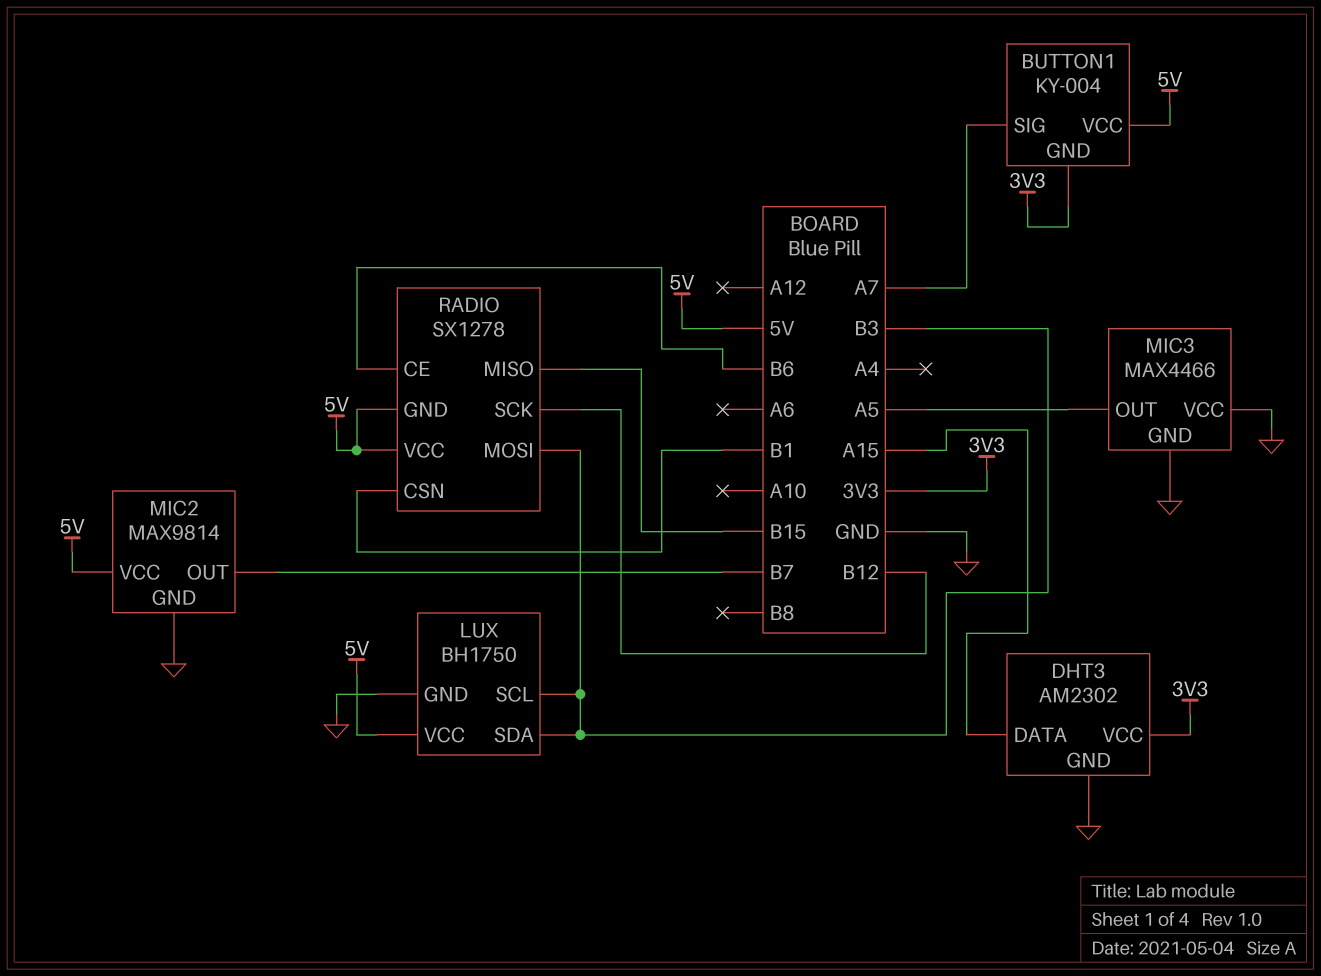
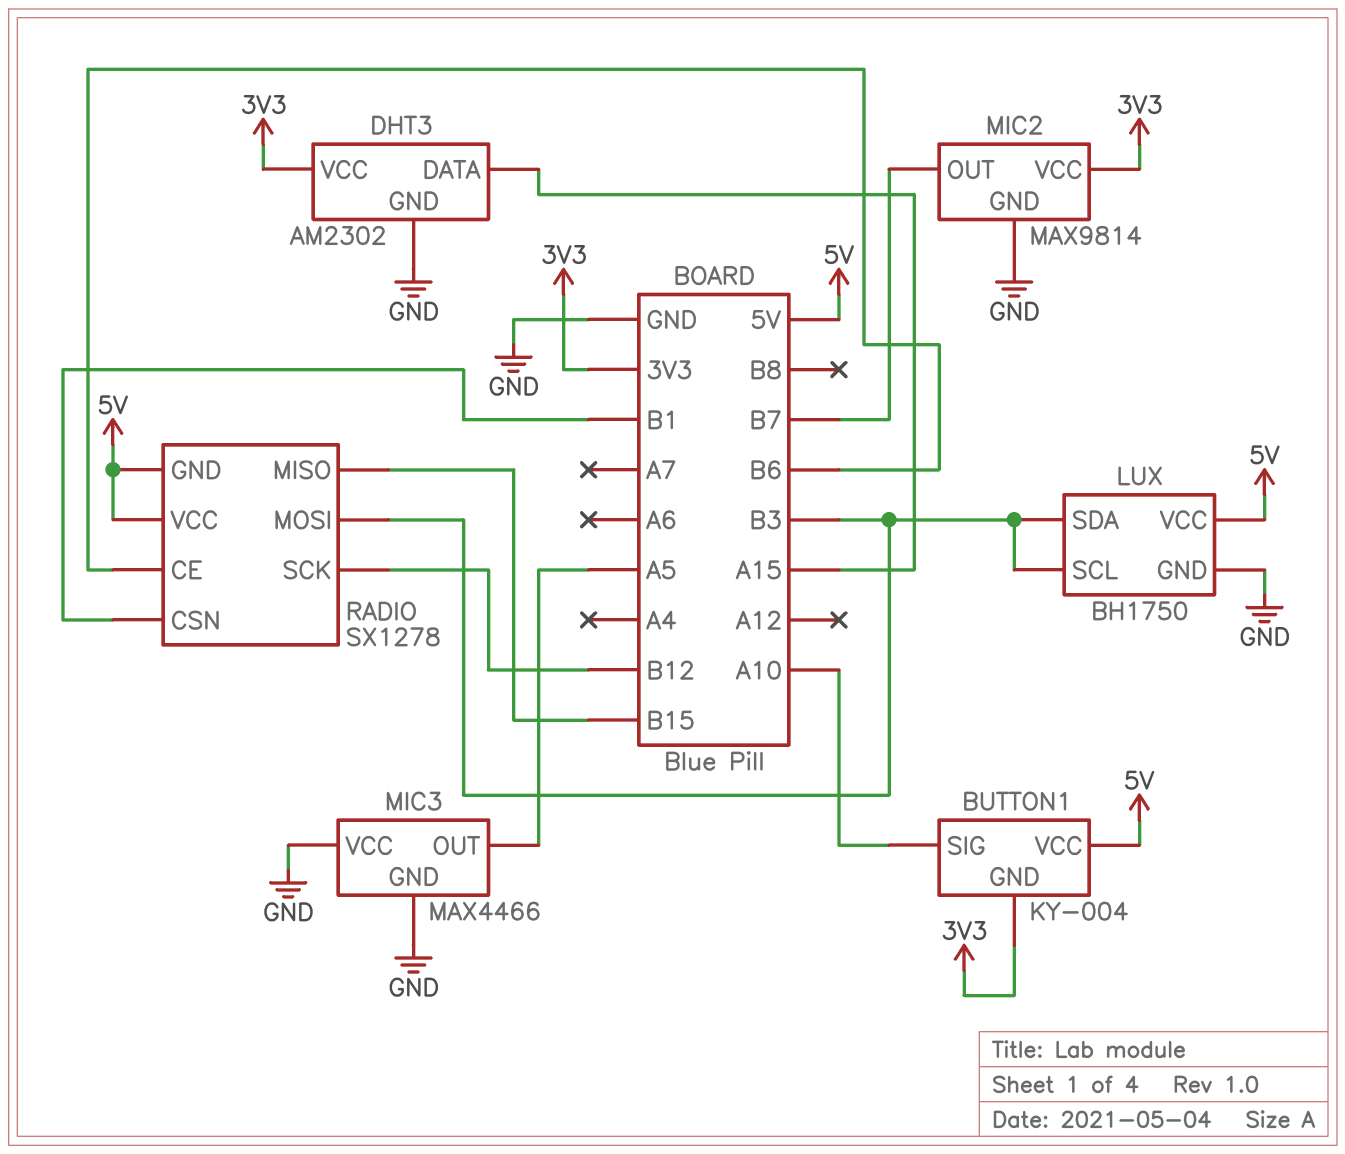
BUTTON1 pin SIG: A7 -> A10
MIC2 pin VCC: 5V -> 3V3

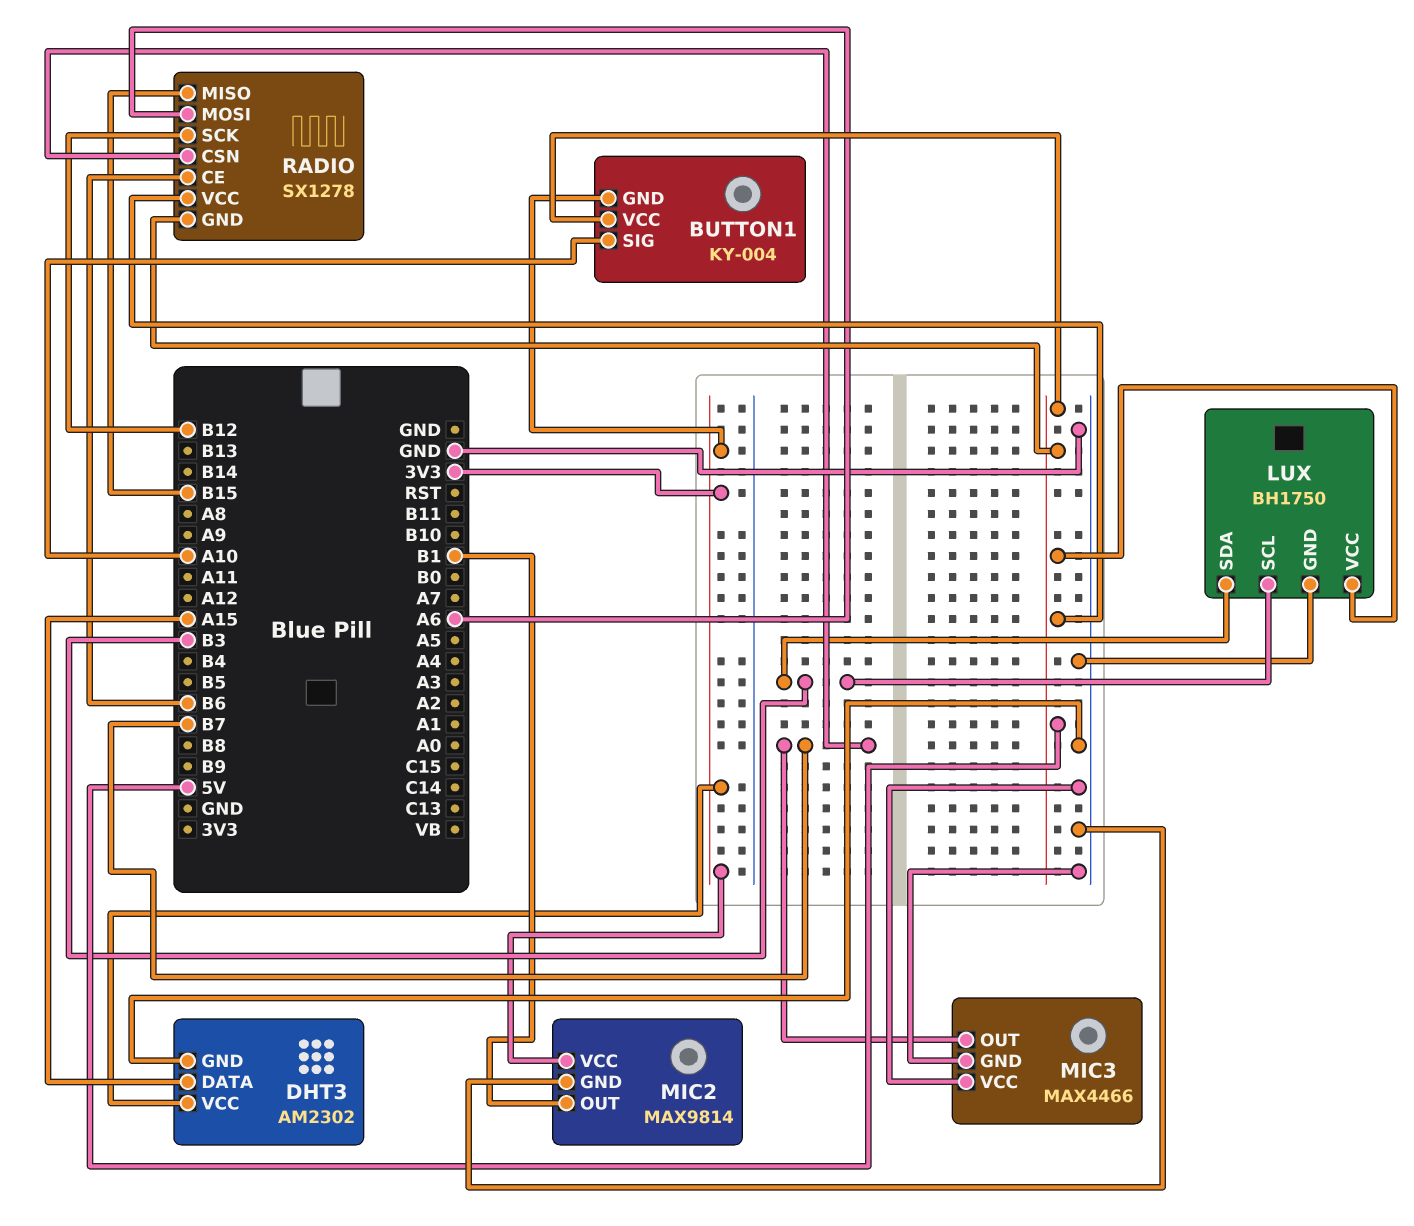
MIC2 pin OUT: B7 -> B1
MIC3 pin OUT: A5 -> B7
RADIO pin CSN: B1 -> B7
RADIO pin MOSI: B3 -> A6

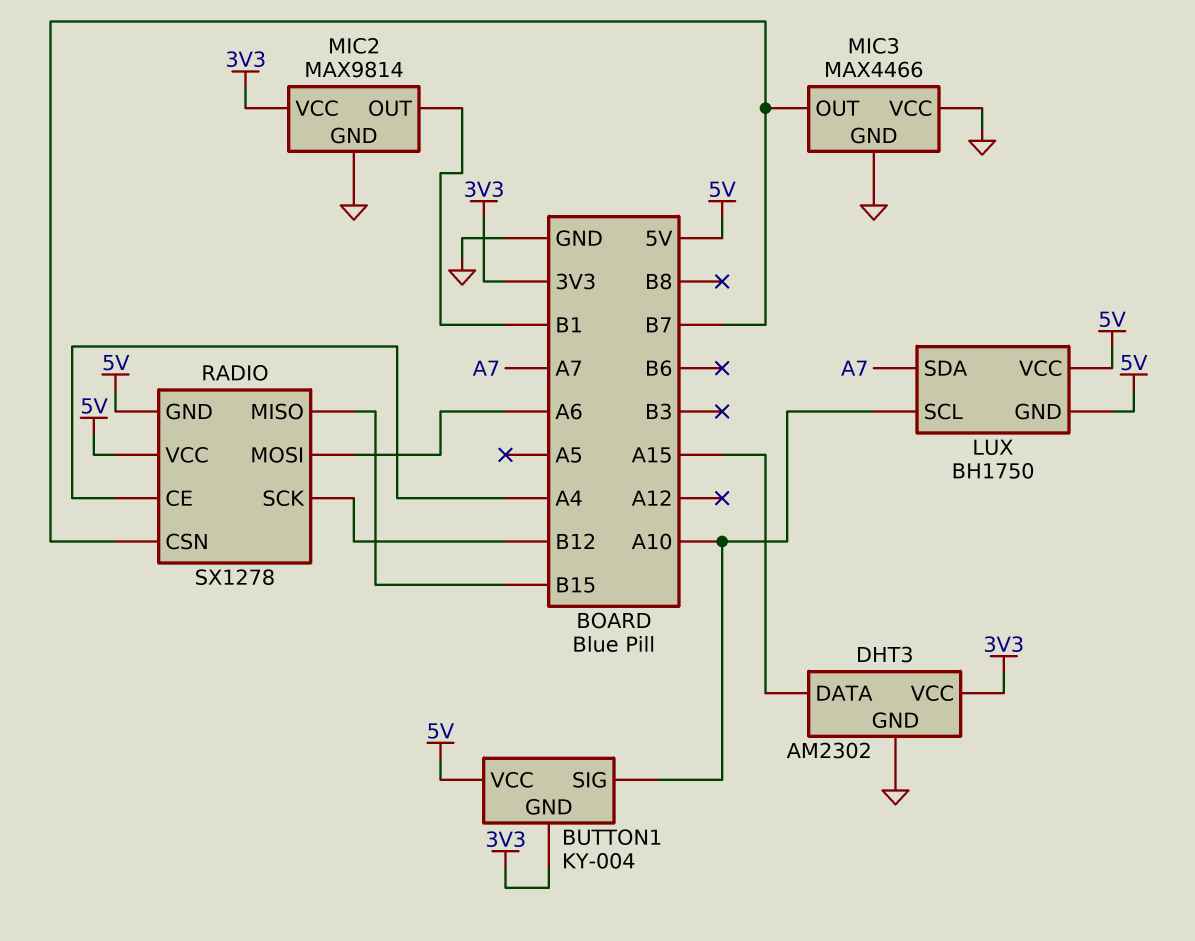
LUX pin GND: GND -> 5V
LUX pin SCL: B3 -> A10
LUX pin SDA: B3 -> A7
RADIO pin CE: B6 -> A4

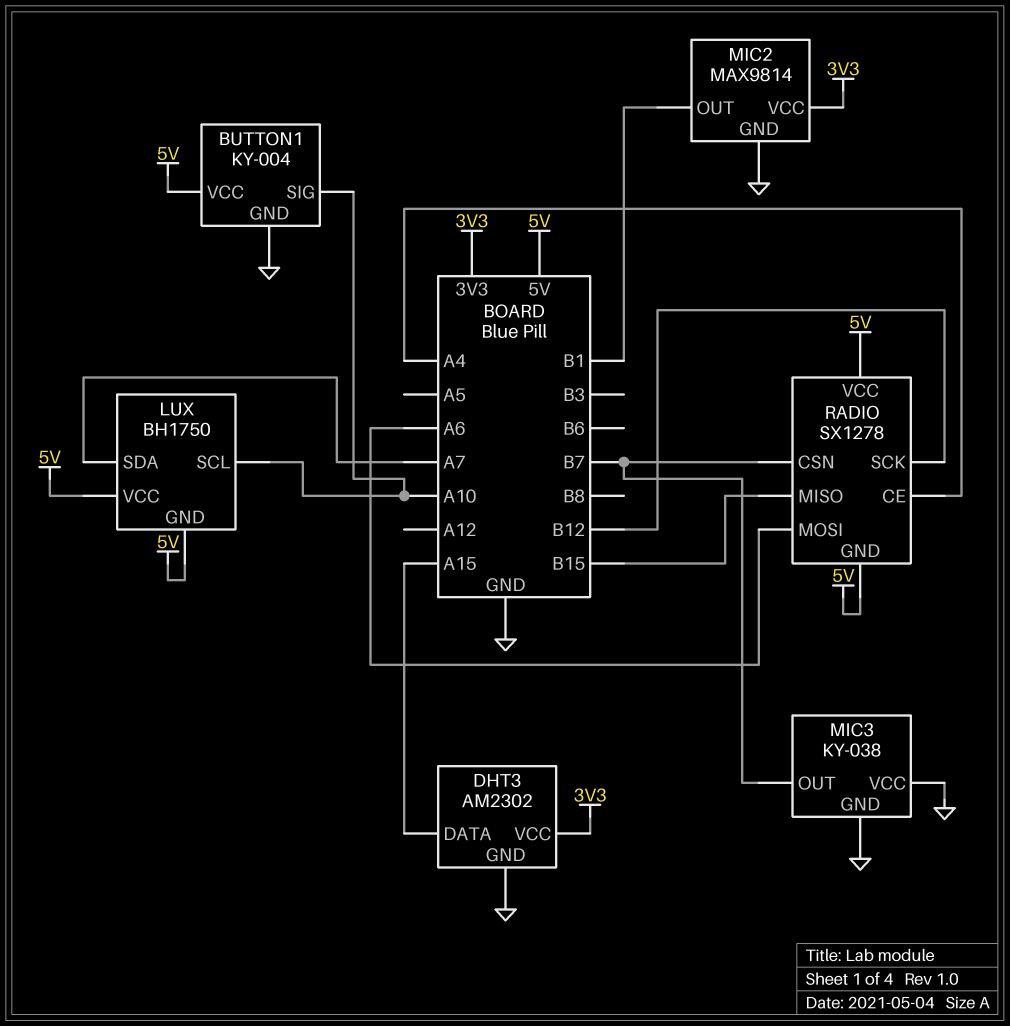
BUTTON1 pin GND: 3V3 -> GND
MIC3: MAX4466 -> KY-038

